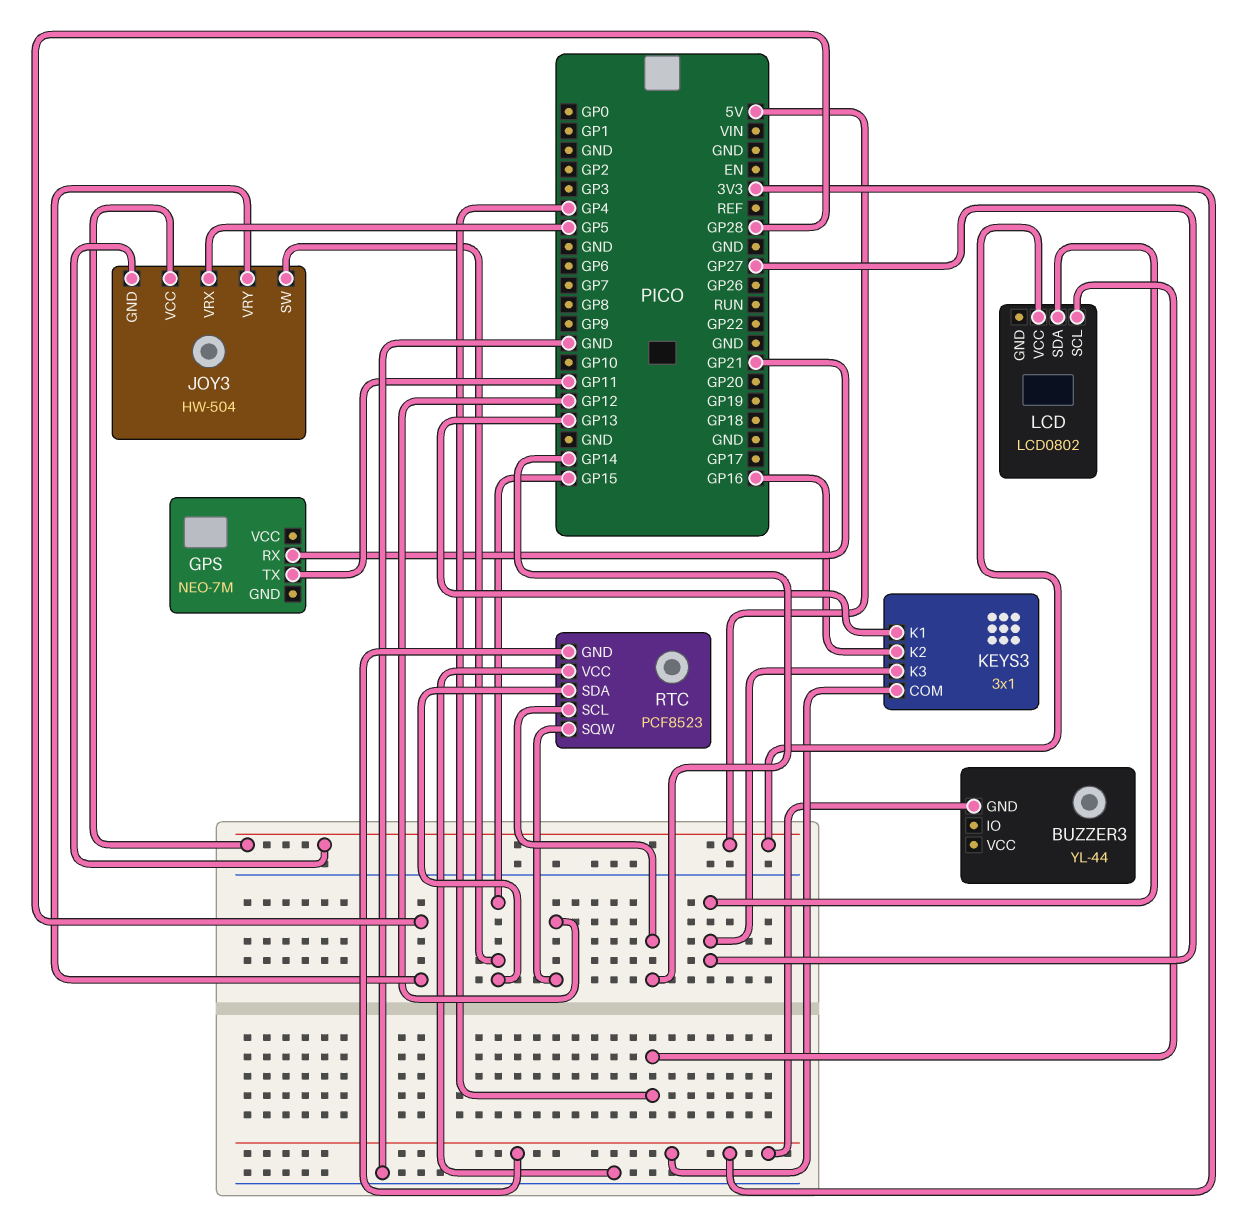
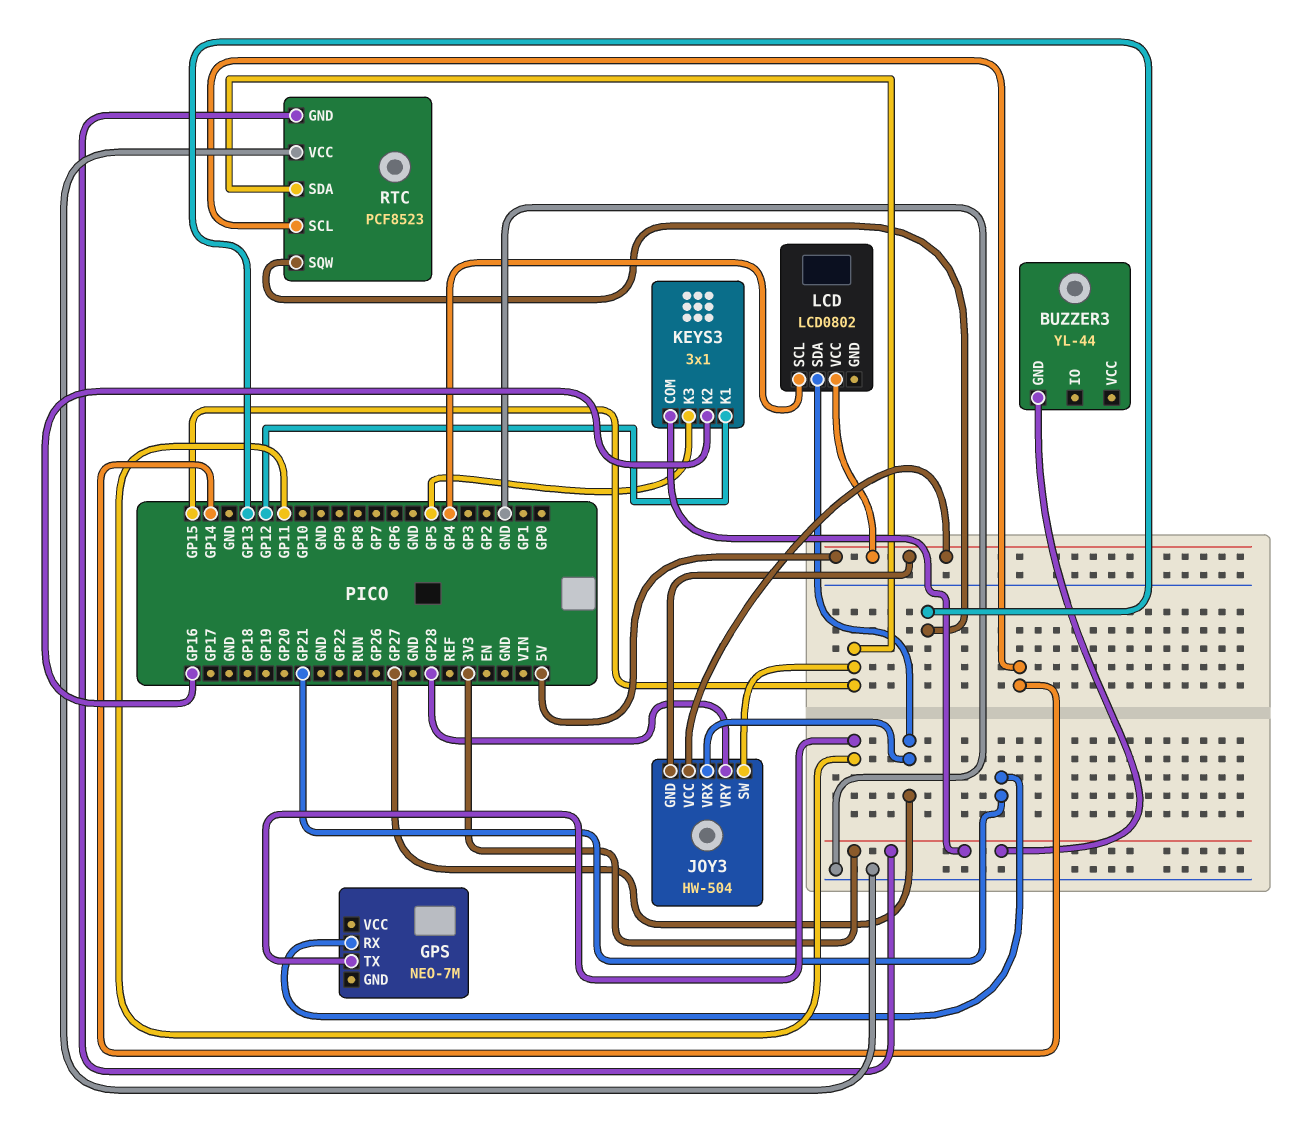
JOY3 pin VRX: GP5 -> GP27
KEYS3 pin K1: GP13 -> GP12
KEYS3 pin K3: GP27 -> GP5
RTC pin SQW: GP12 -> GP13

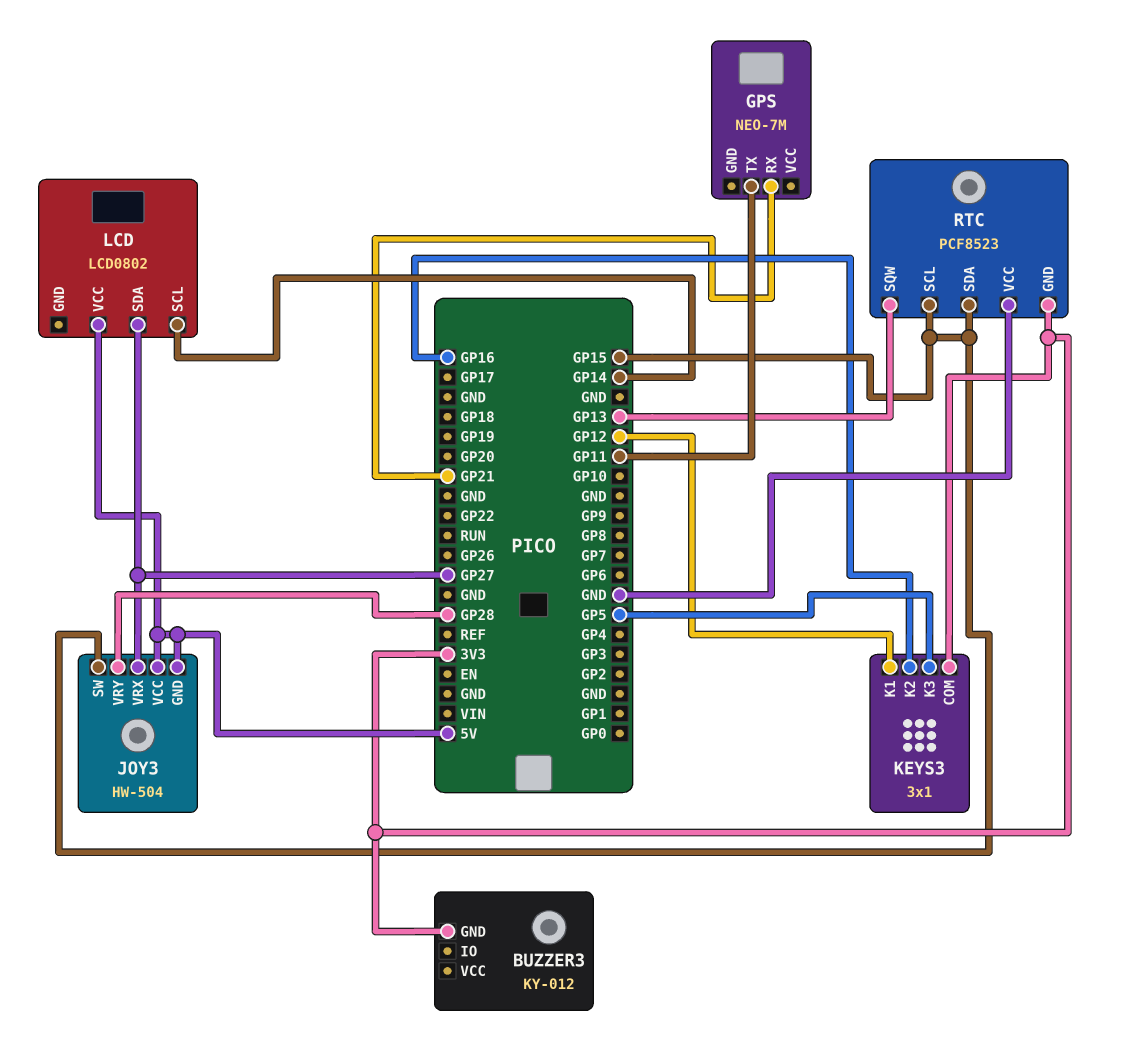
BUZZER3: YL-44 -> KY-012
LCD pin SCL: GP4 -> GP14
RTC pin SCL: GP14 -> GP15

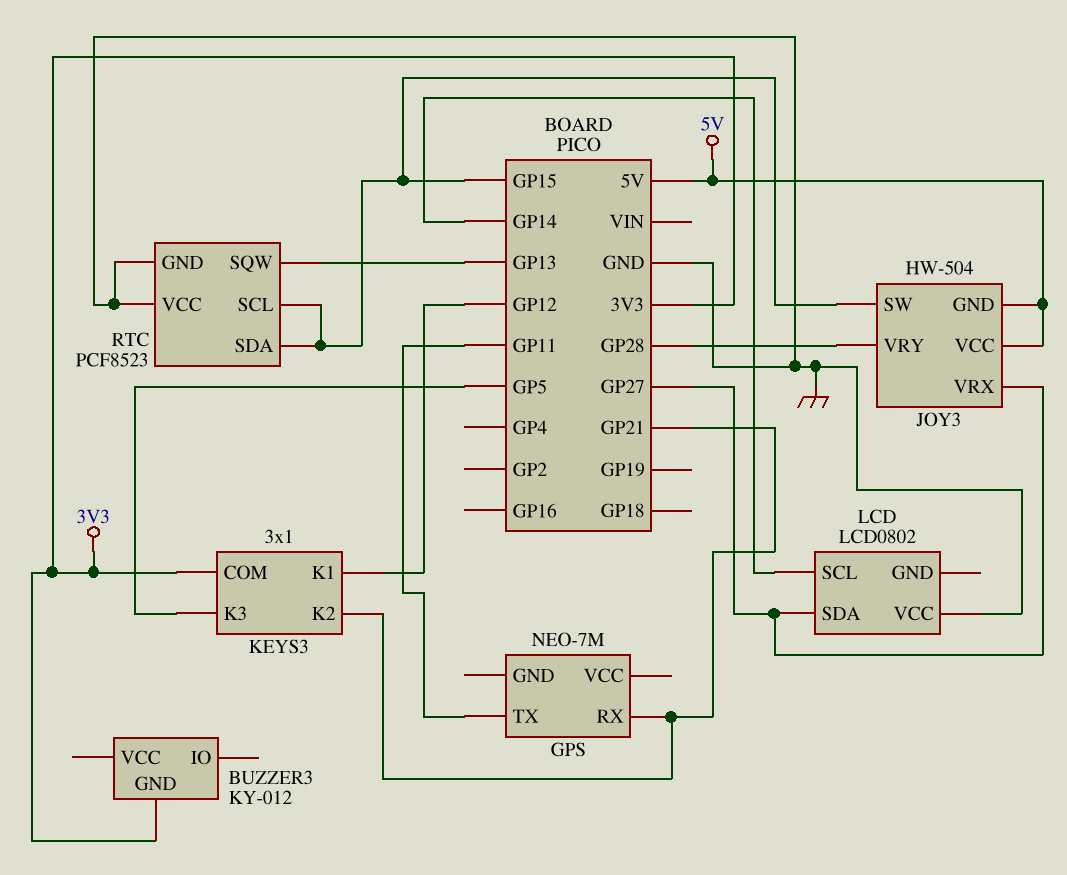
KEYS3 pin K2: GP16 -> GP21
LCD pin VCC: 5V -> GND
RTC pin GND: 3V3 -> GND

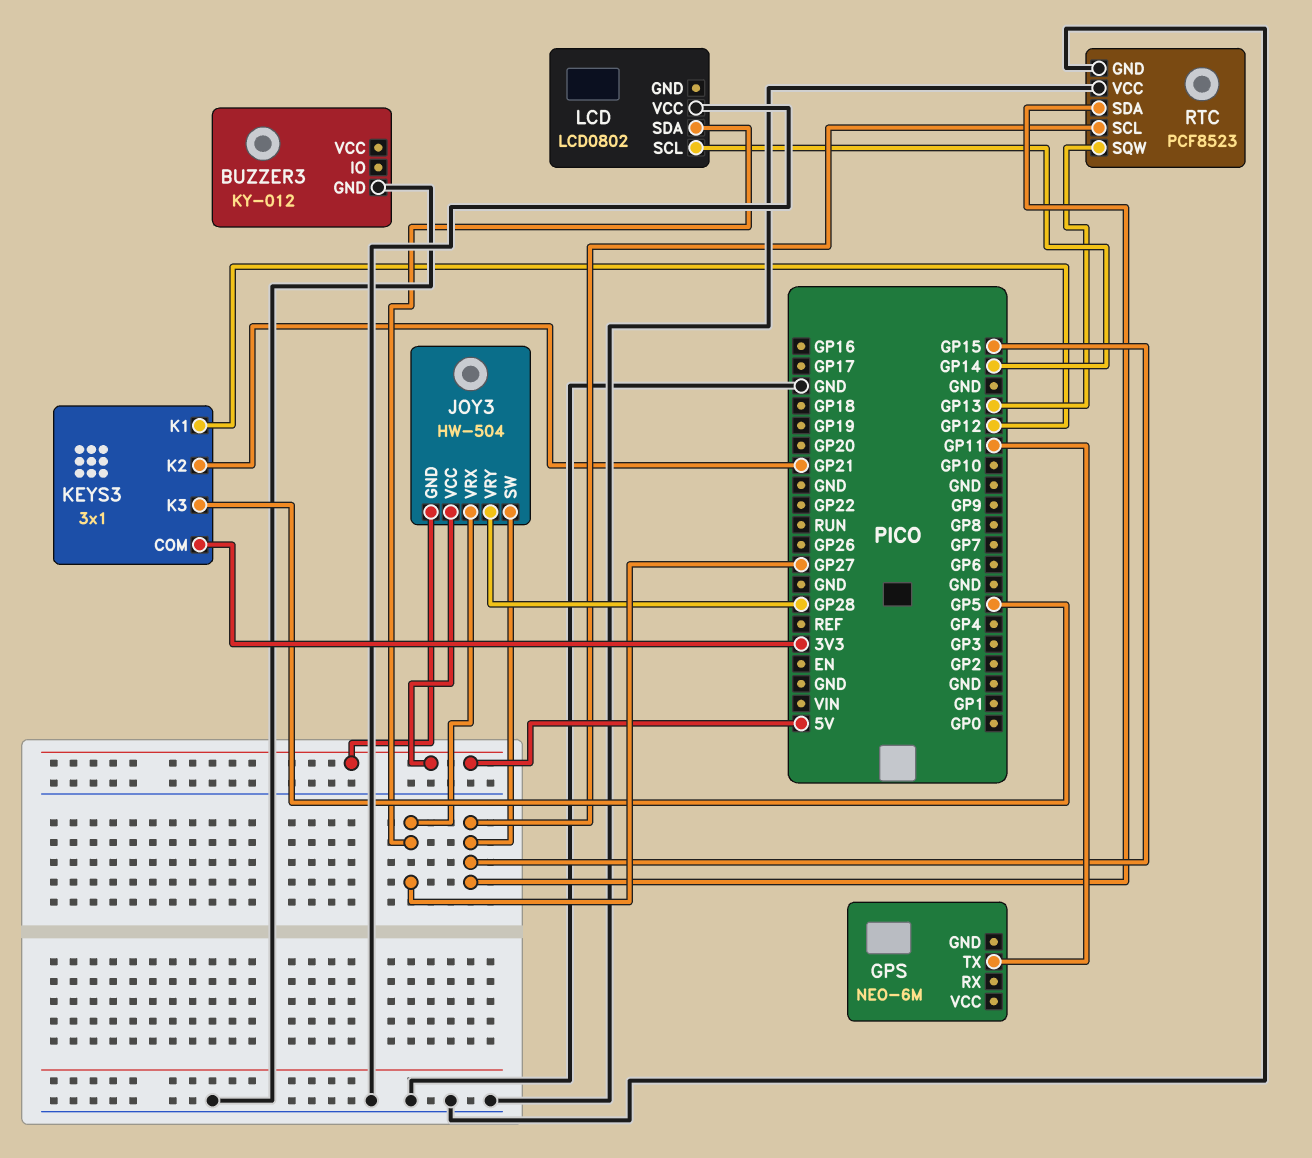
BUZZER3 pin GND: 3V3 -> GND
GPS: NEO-7M -> NEO-6M
GPS pin RX: GP21 -> none

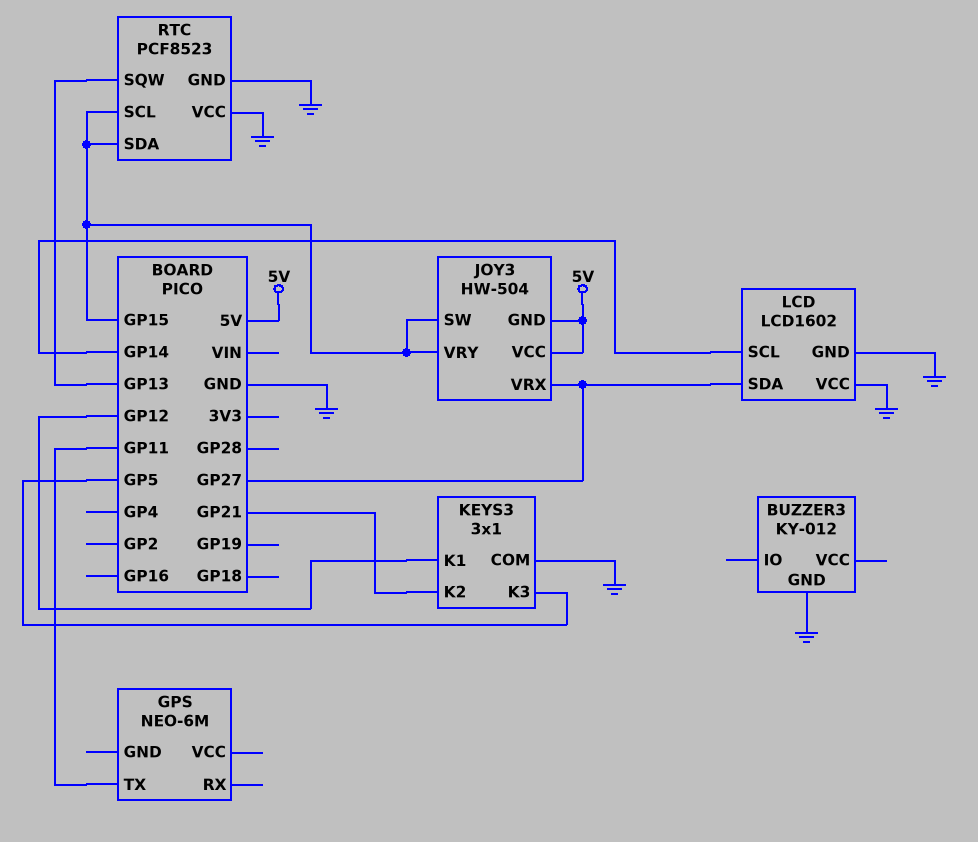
JOY3 pin VRY: GP28 -> GP15
KEYS3 pin COM: 3V3 -> GND
LCD: LCD0802 -> LCD1602
LCD pin GND: none -> GND

